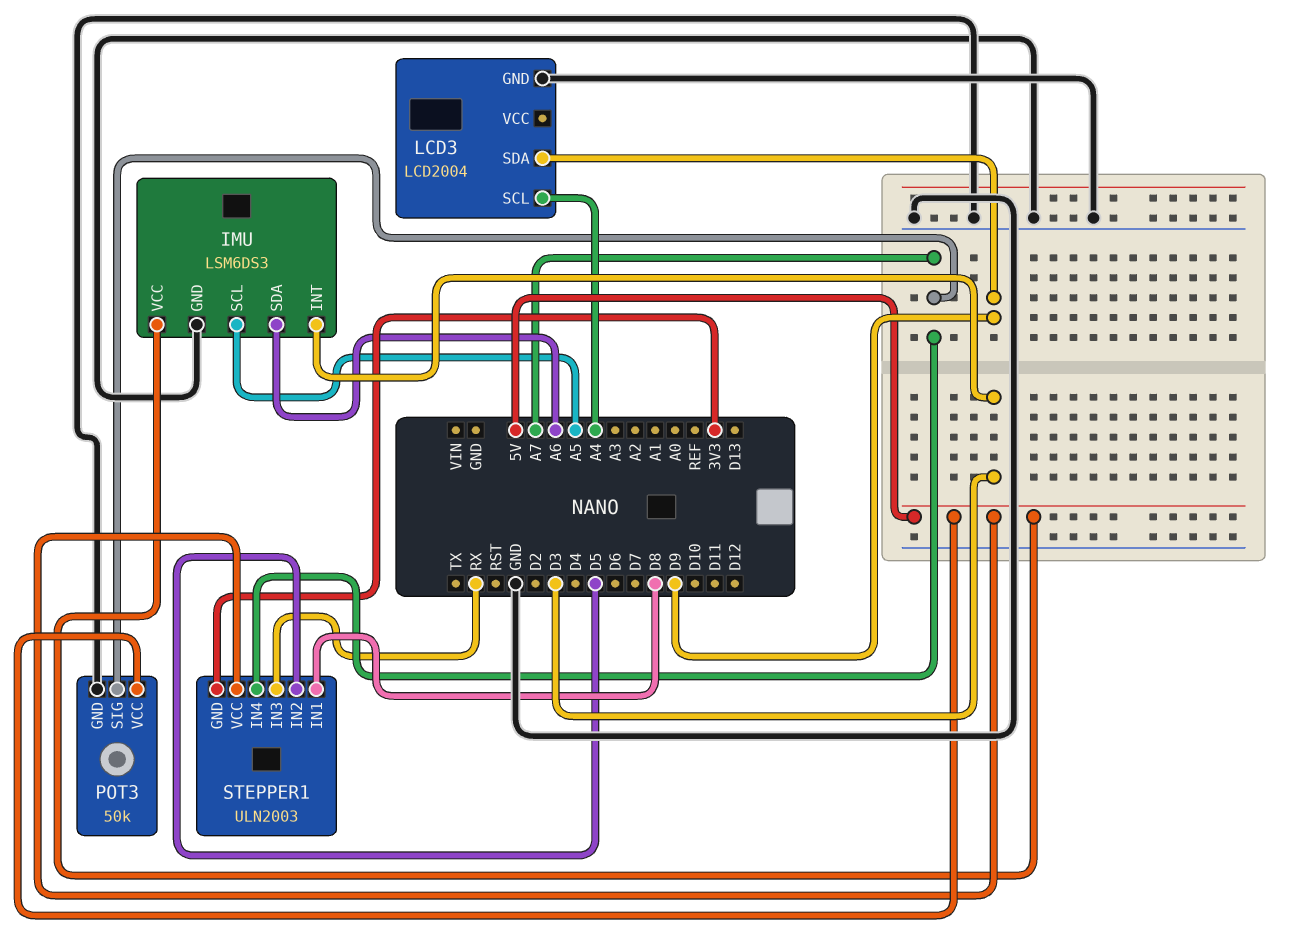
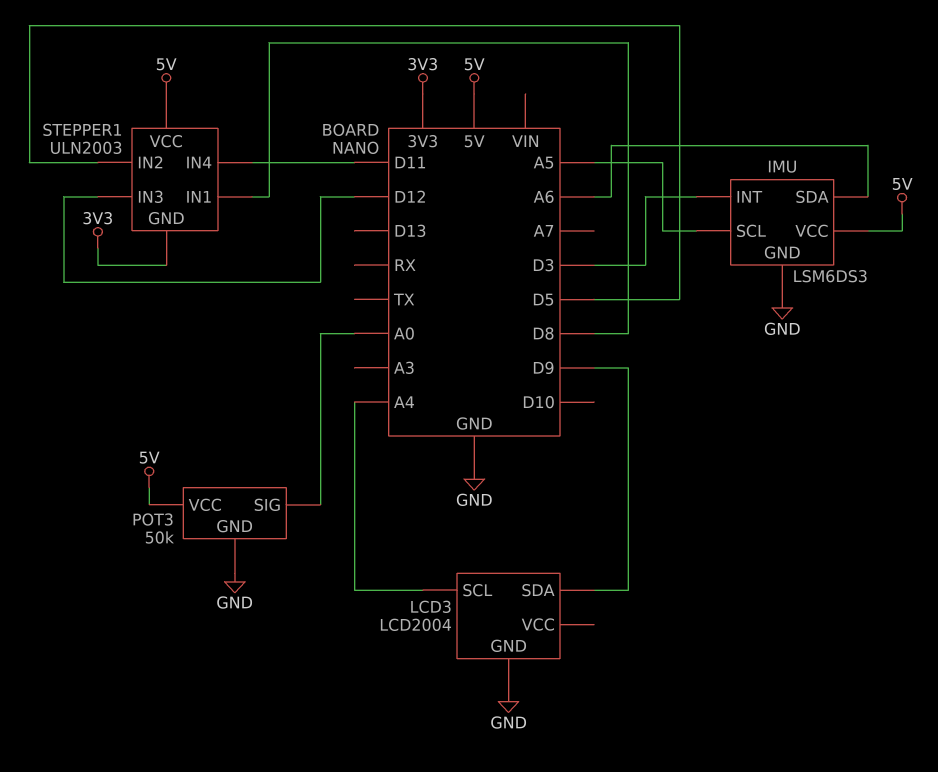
POT3 pin SIG: A7 -> A0
STEPPER1 pin IN3: RX -> D12
STEPPER1 pin IN4: A7 -> D11

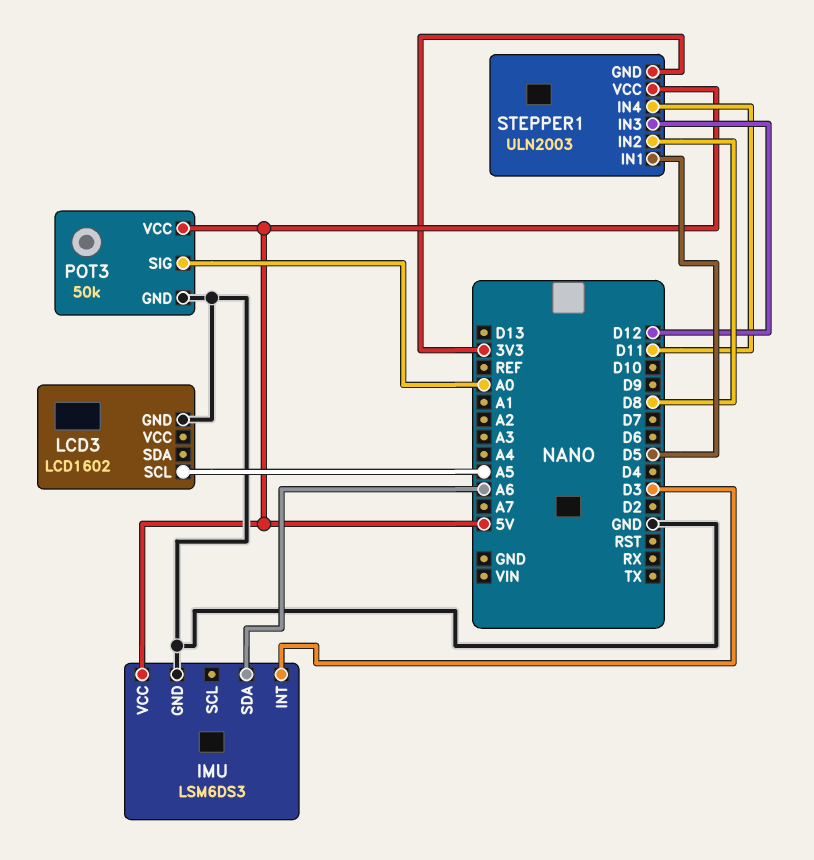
IMU pin SCL: A5 -> none
LCD3: LCD2004 -> LCD1602
LCD3 pin SCL: A4 -> A5
LCD3 pin SDA: D9 -> none
STEPPER1 pin IN1: D8 -> D5
STEPPER1 pin IN2: D5 -> D8

